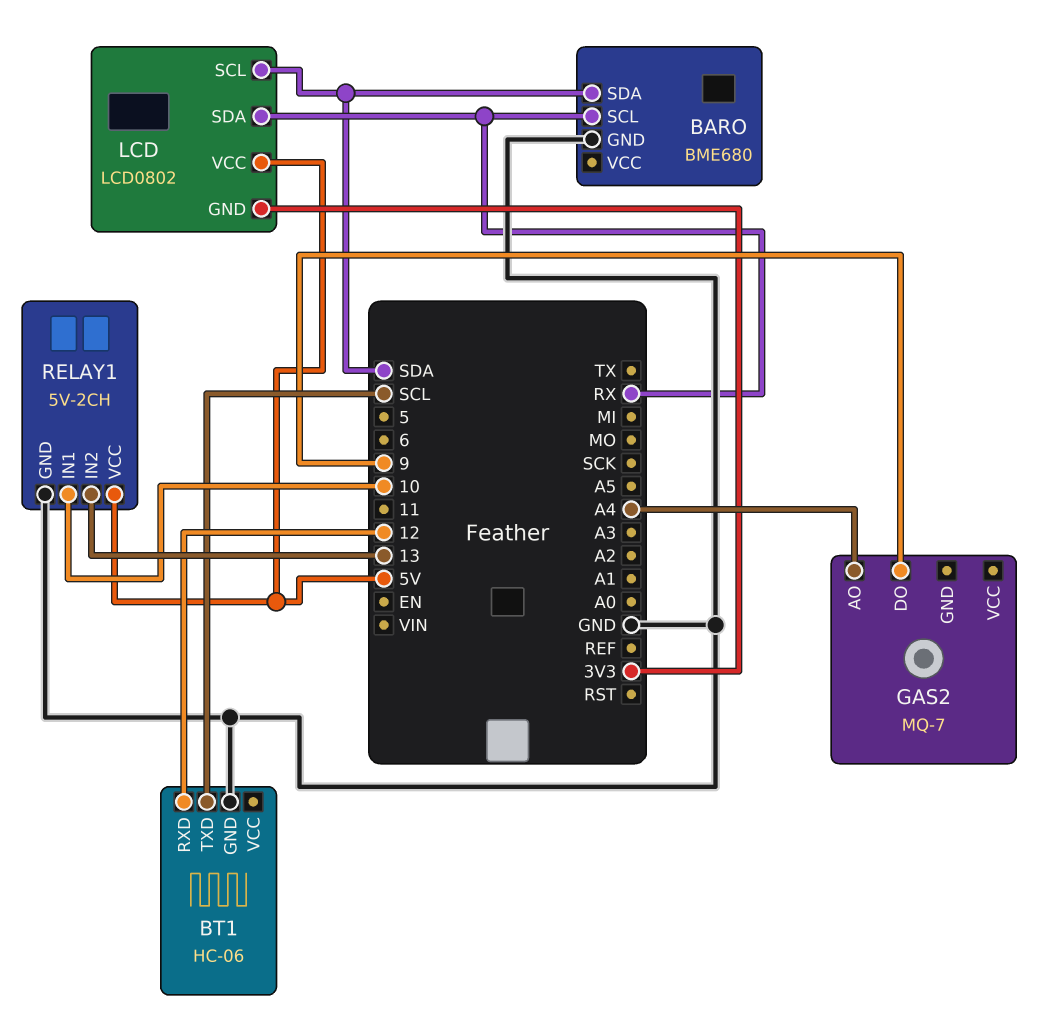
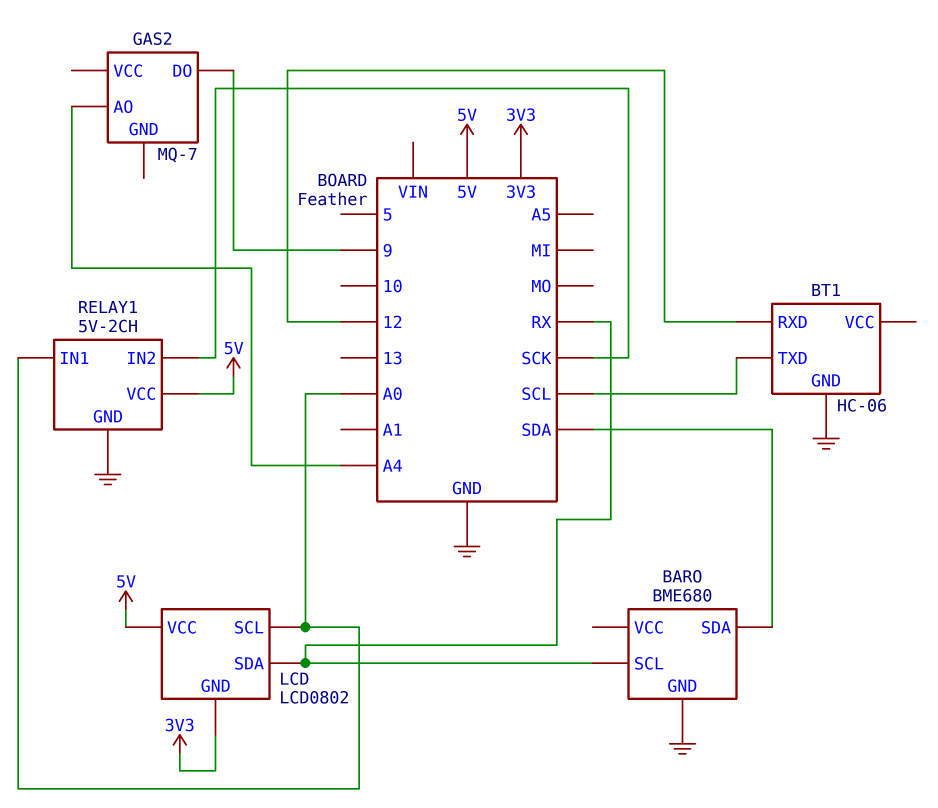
LCD pin SCL: SDA -> A0
RELAY1 pin IN1: 10 -> A0
RELAY1 pin IN2: 13 -> SCK

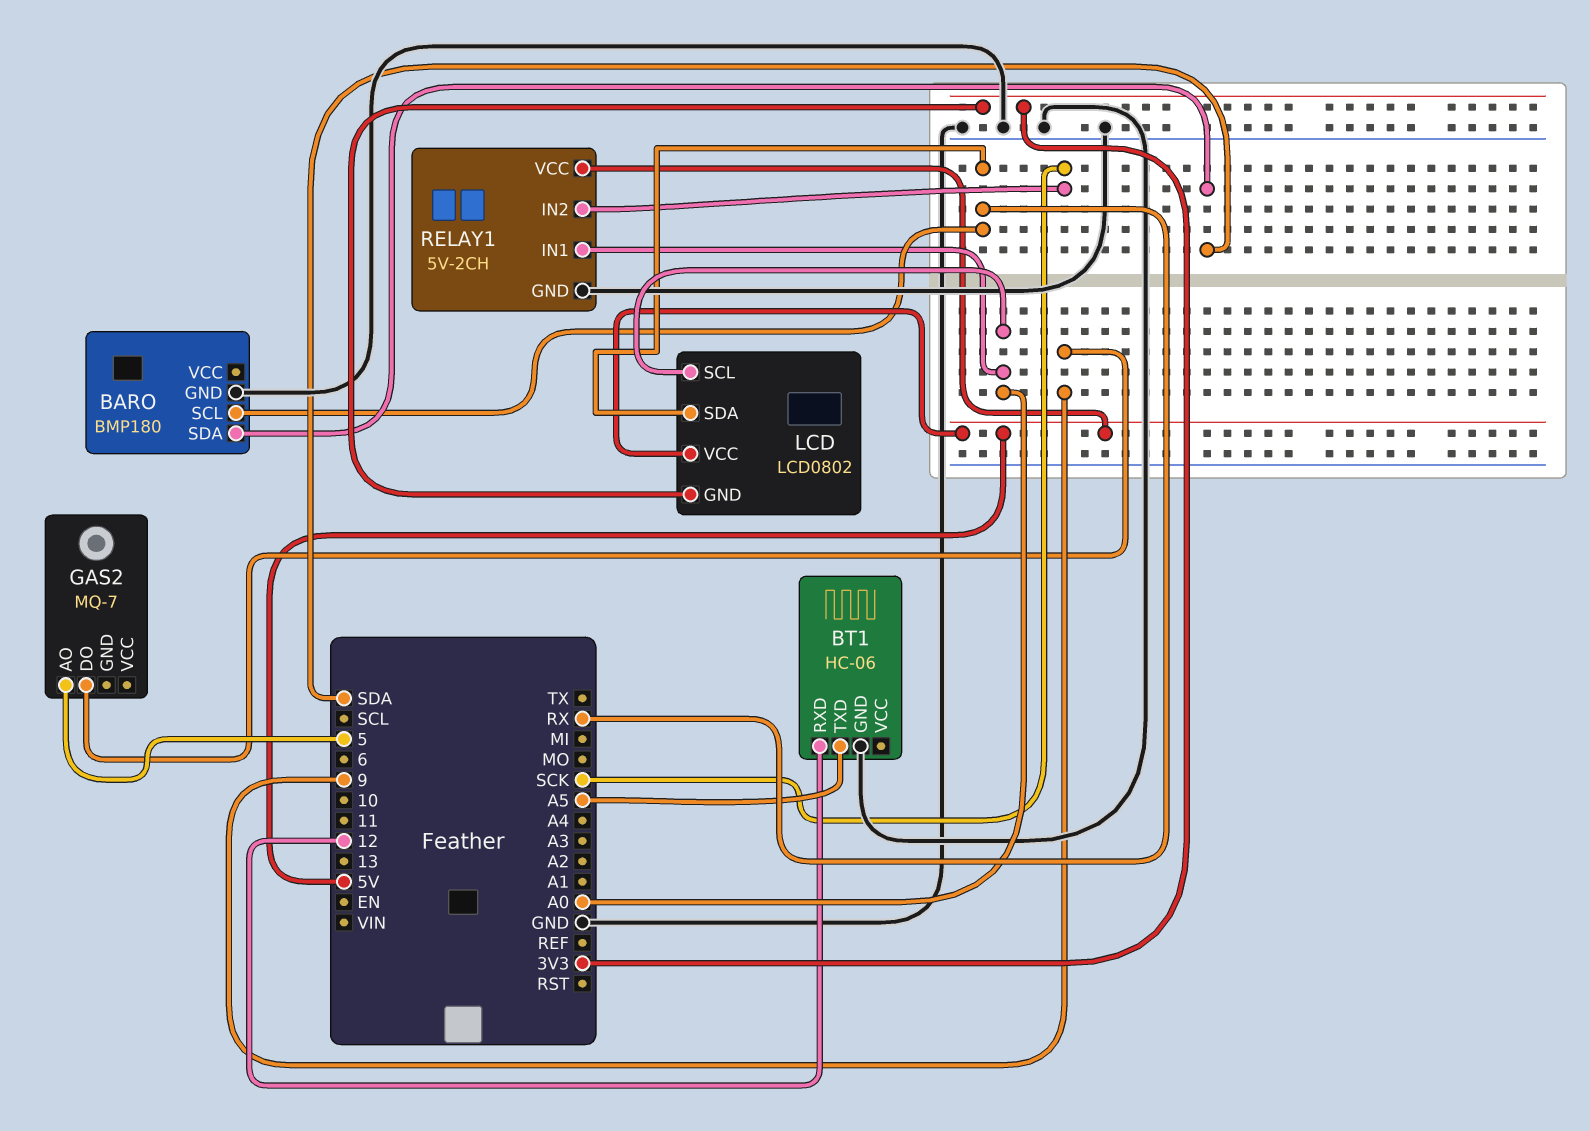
BARO: BME680 -> BMP180
BT1 pin TXD: SCL -> A5
GAS2 pin AO: A4 -> 5

